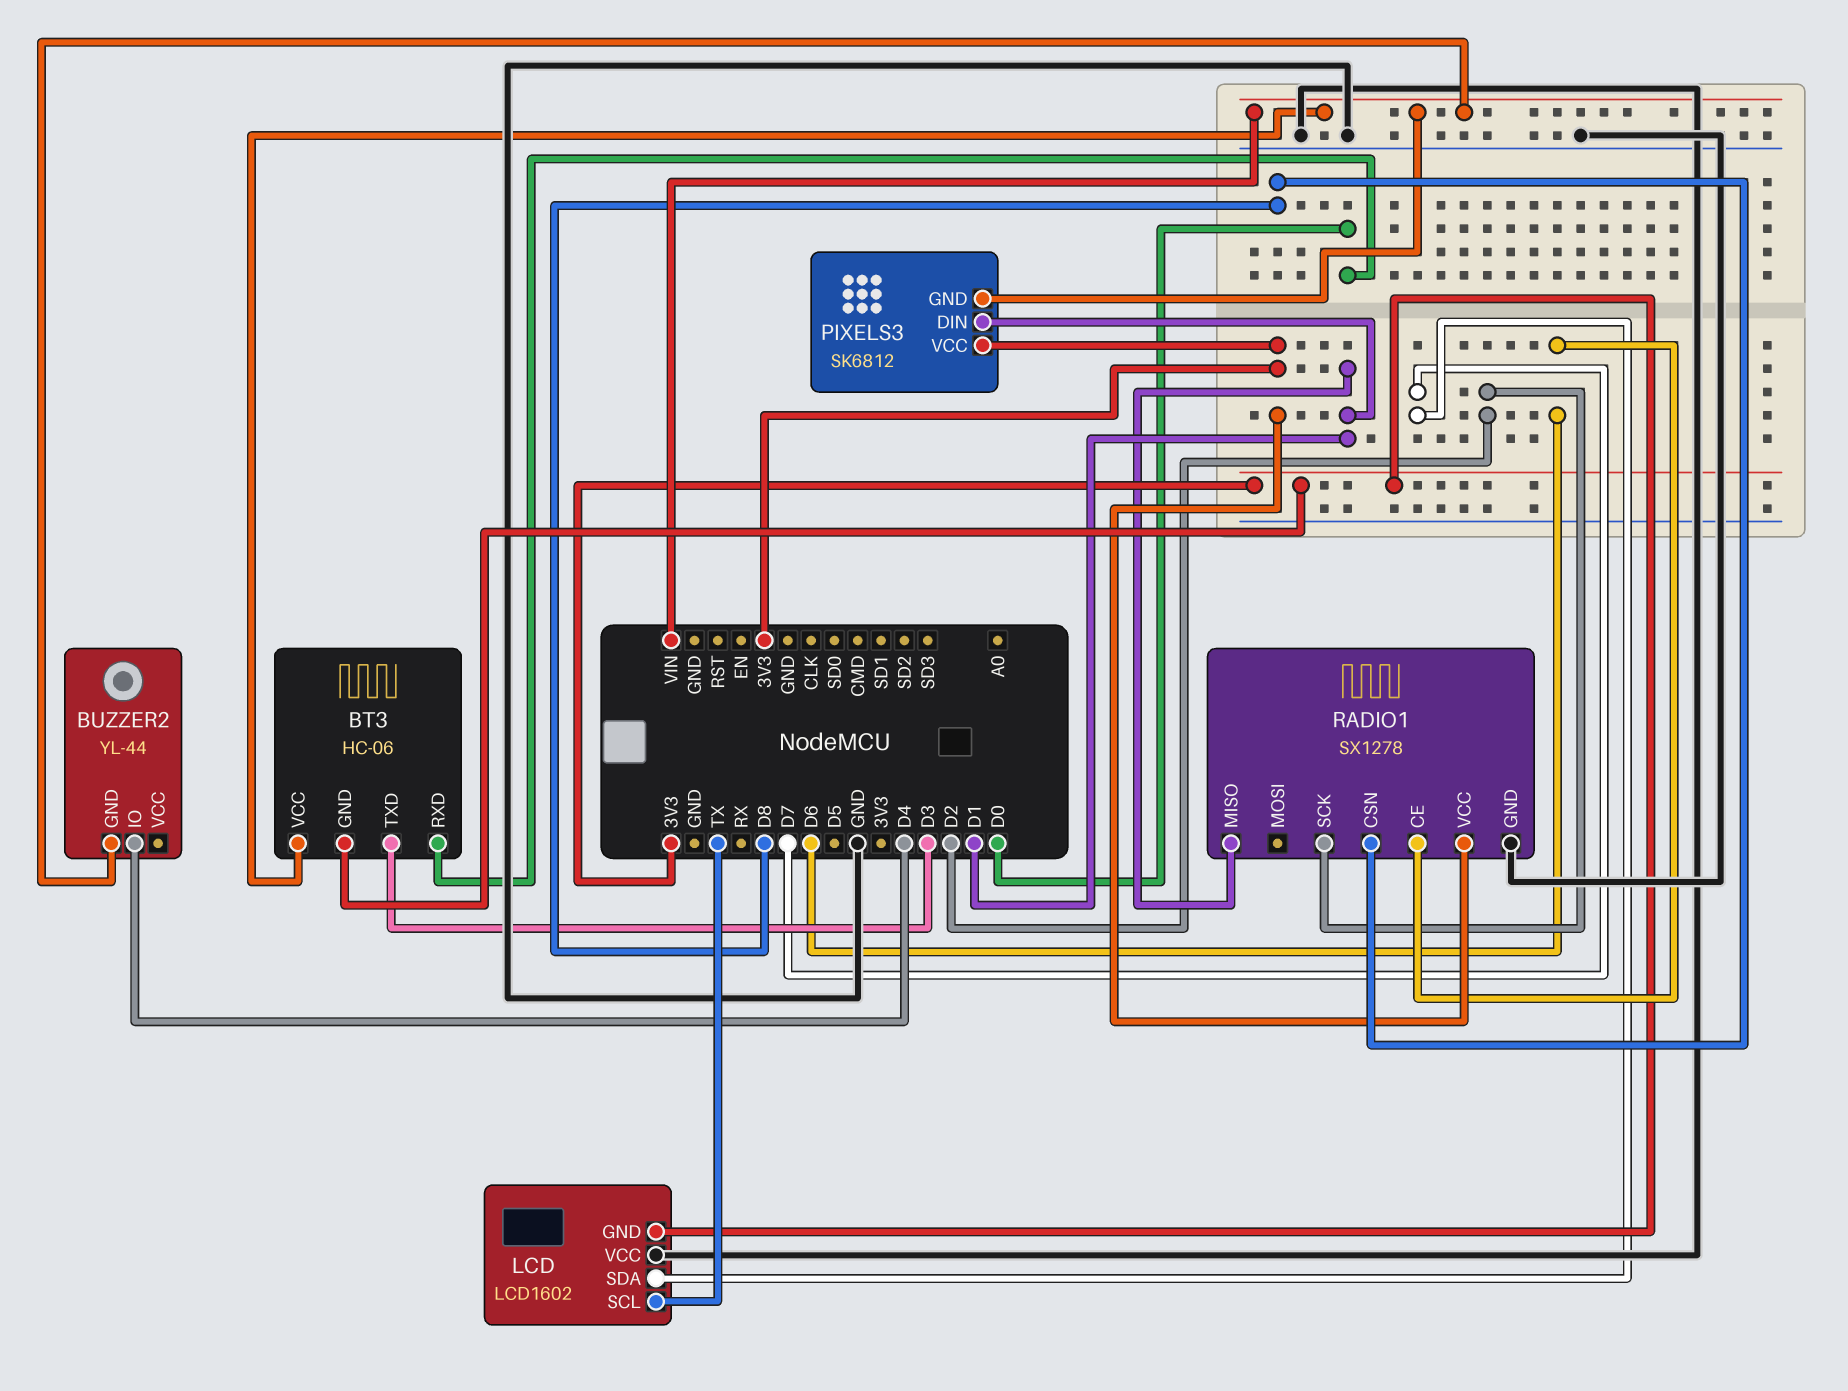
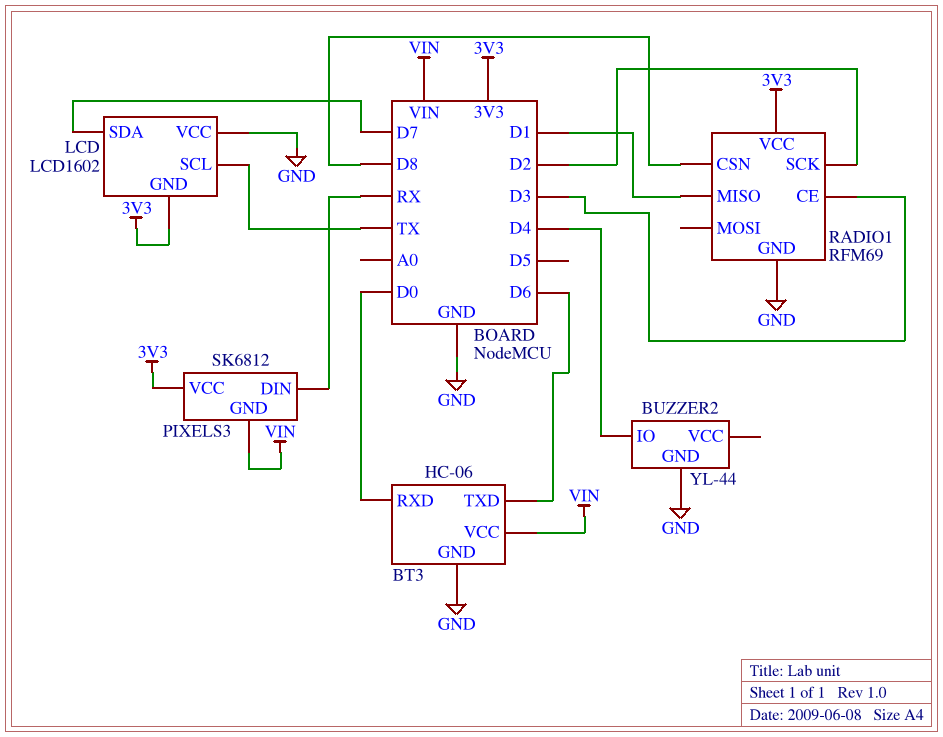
BT3 pin GND: 3V3 -> GND
BT3 pin TXD: D3 -> D6
BUZZER2 pin GND: VIN -> GND
PIXELS3 pin DIN: D1 -> RX
RADIO1: SX1278 -> RFM69
RADIO1 pin CE: D6 -> D3

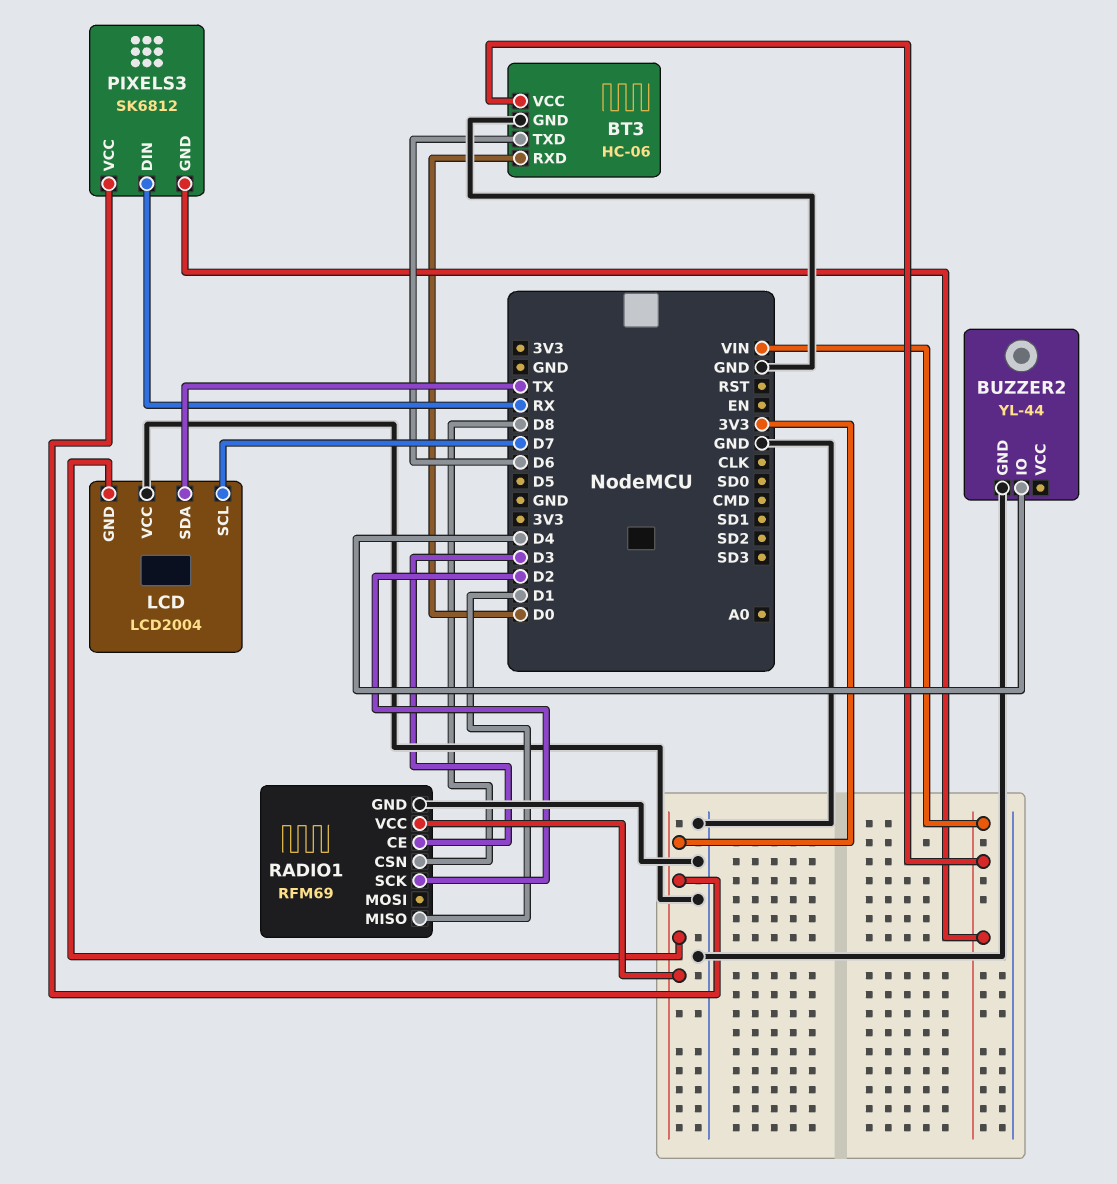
LCD: LCD1602 -> LCD2004
LCD pin SCL: TX -> D7
LCD pin SDA: D7 -> TX

